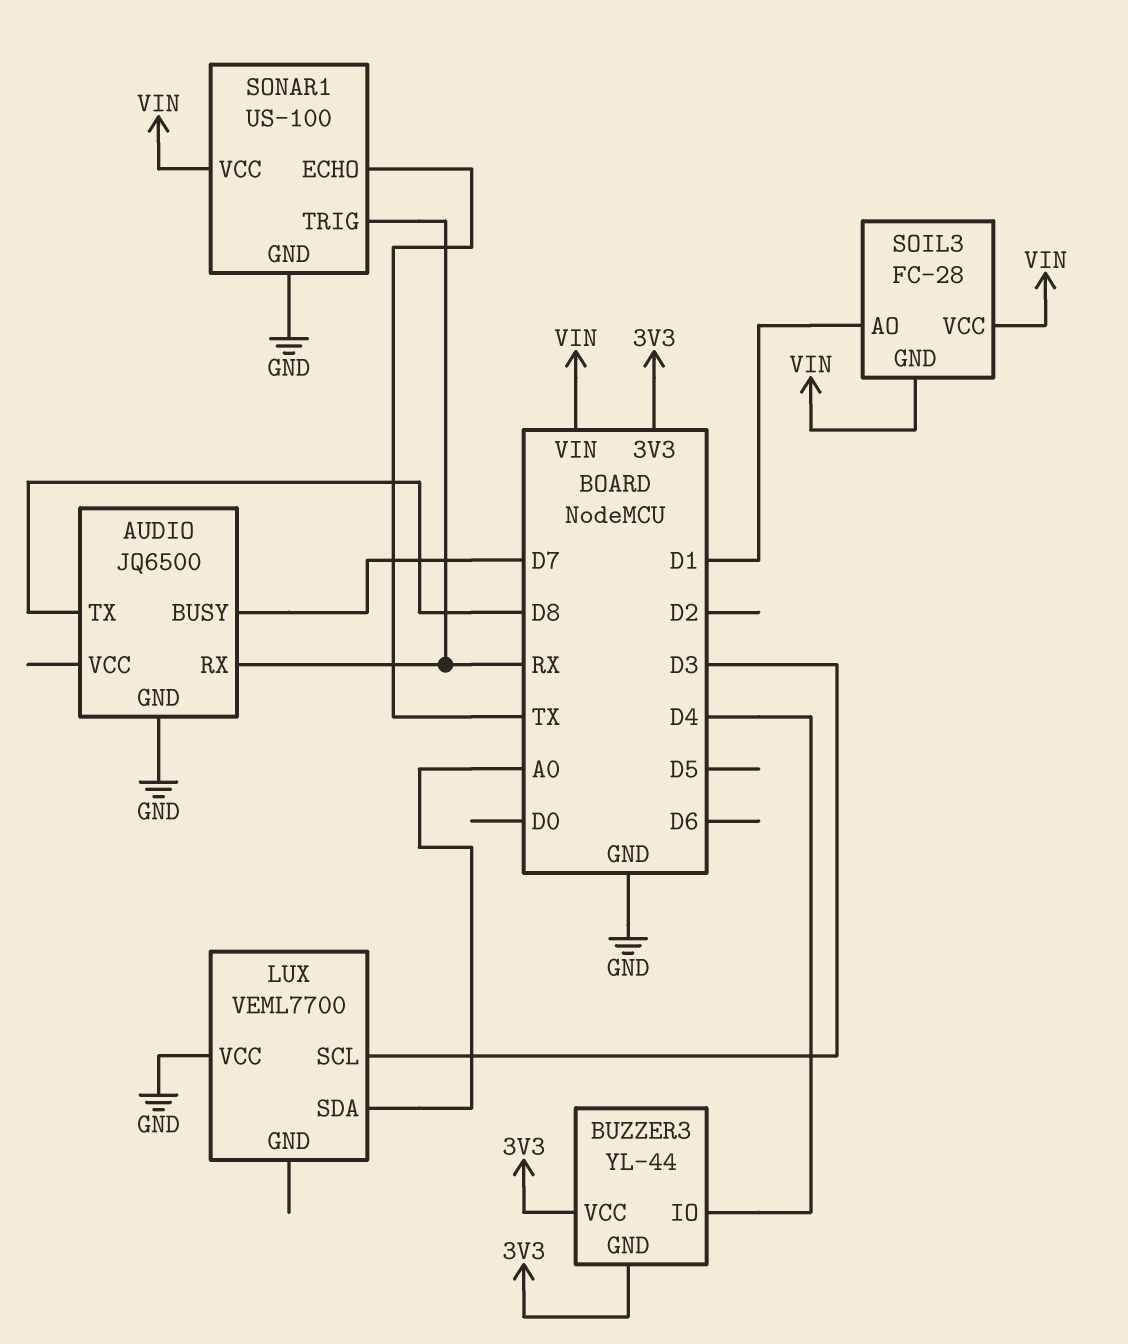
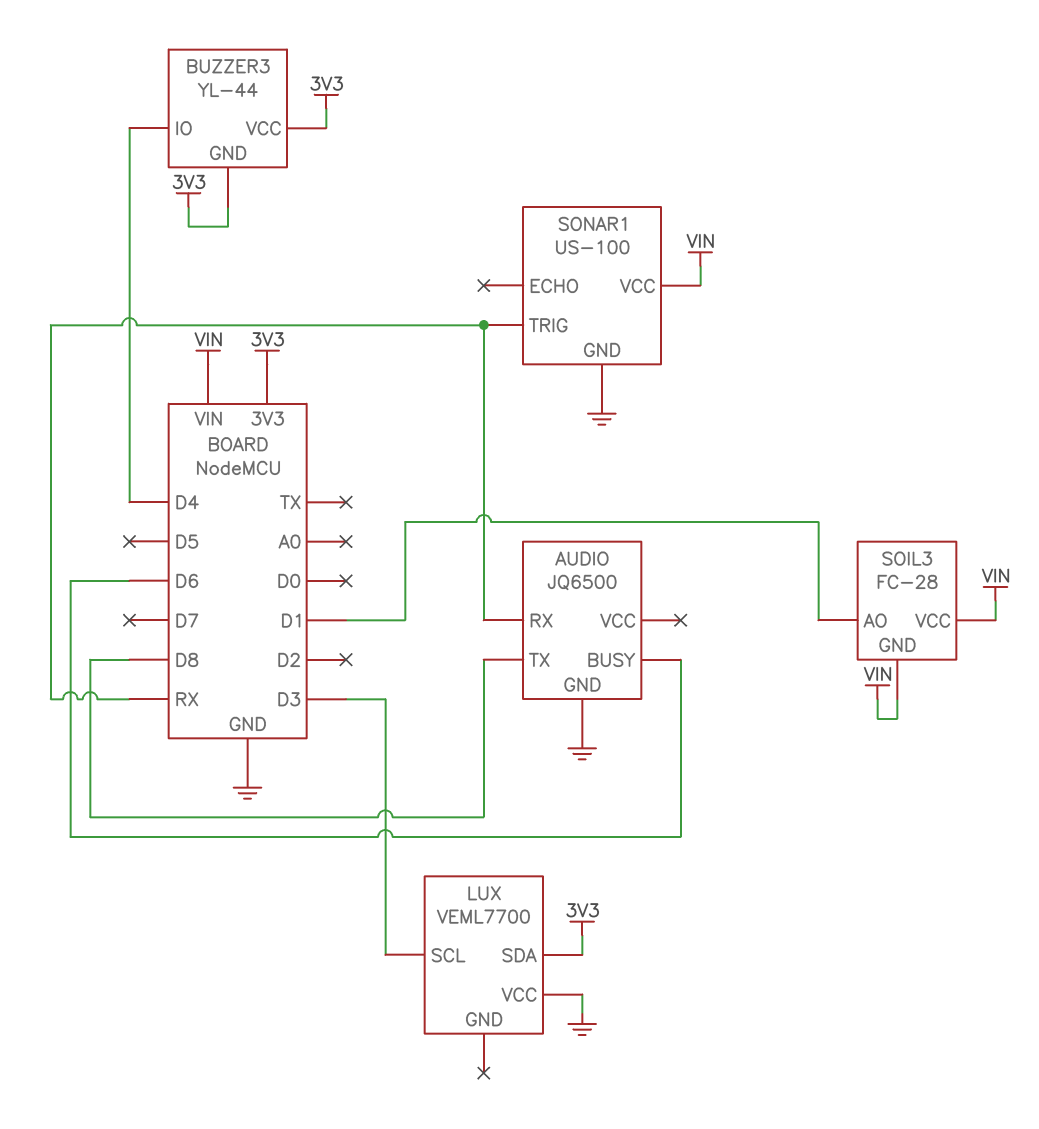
AUDIO pin BUSY: D7 -> D6
LUX pin SDA: A0 -> 3V3
SONAR1 pin ECHO: TX -> none

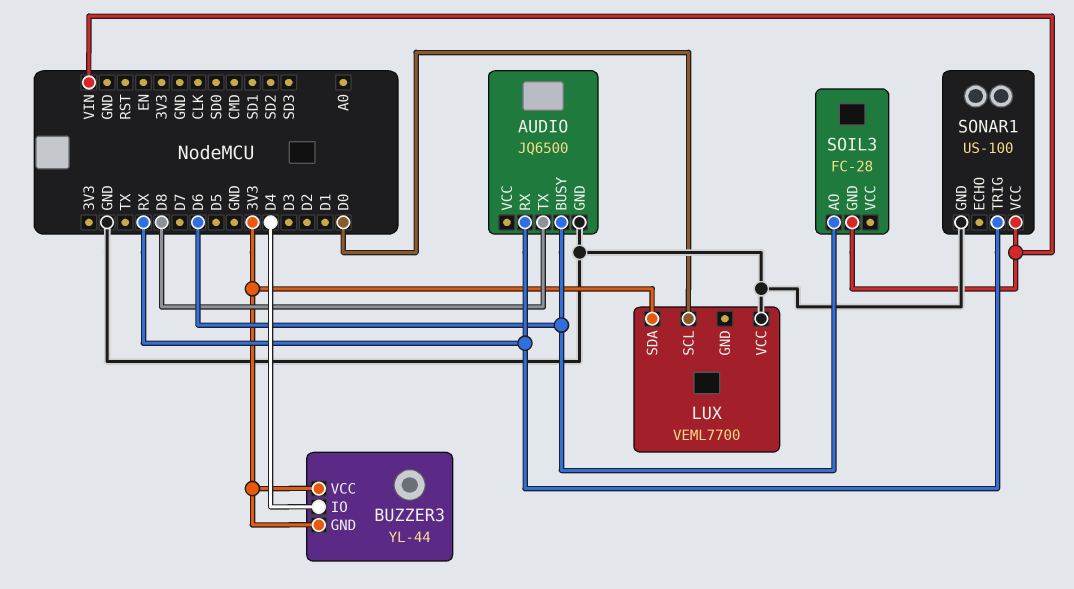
LUX pin SCL: D3 -> D0
SOIL3 pin AO: D1 -> D6
SOIL3 pin VCC: VIN -> none

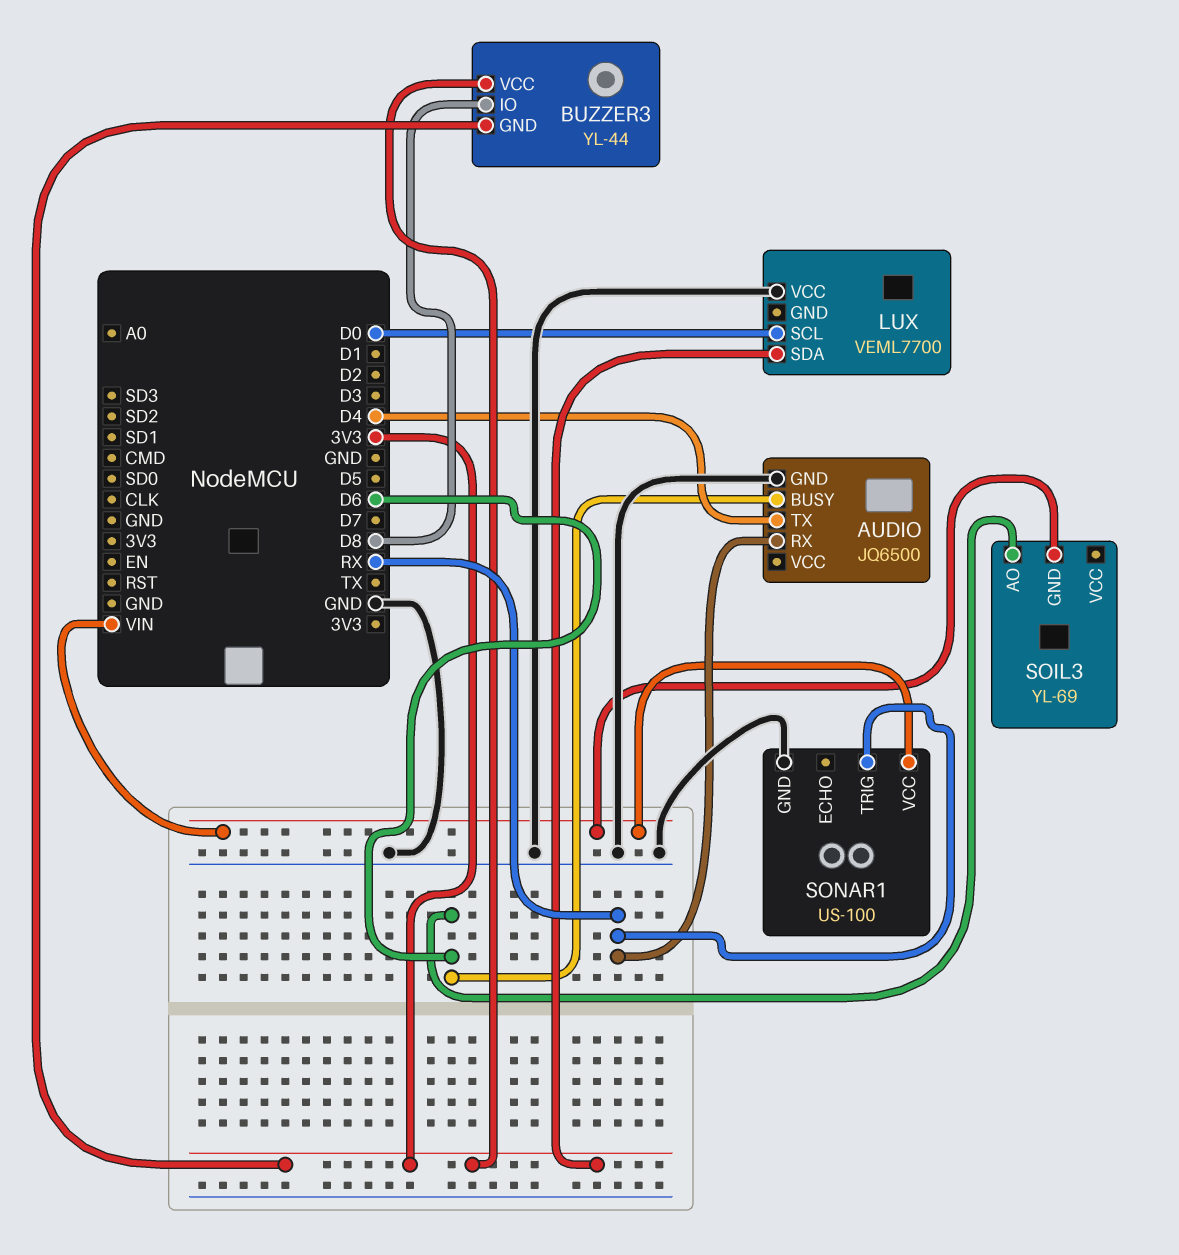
AUDIO pin TX: D8 -> D4
BUZZER3 pin IO: D4 -> D8
SOIL3: FC-28 -> YL-69

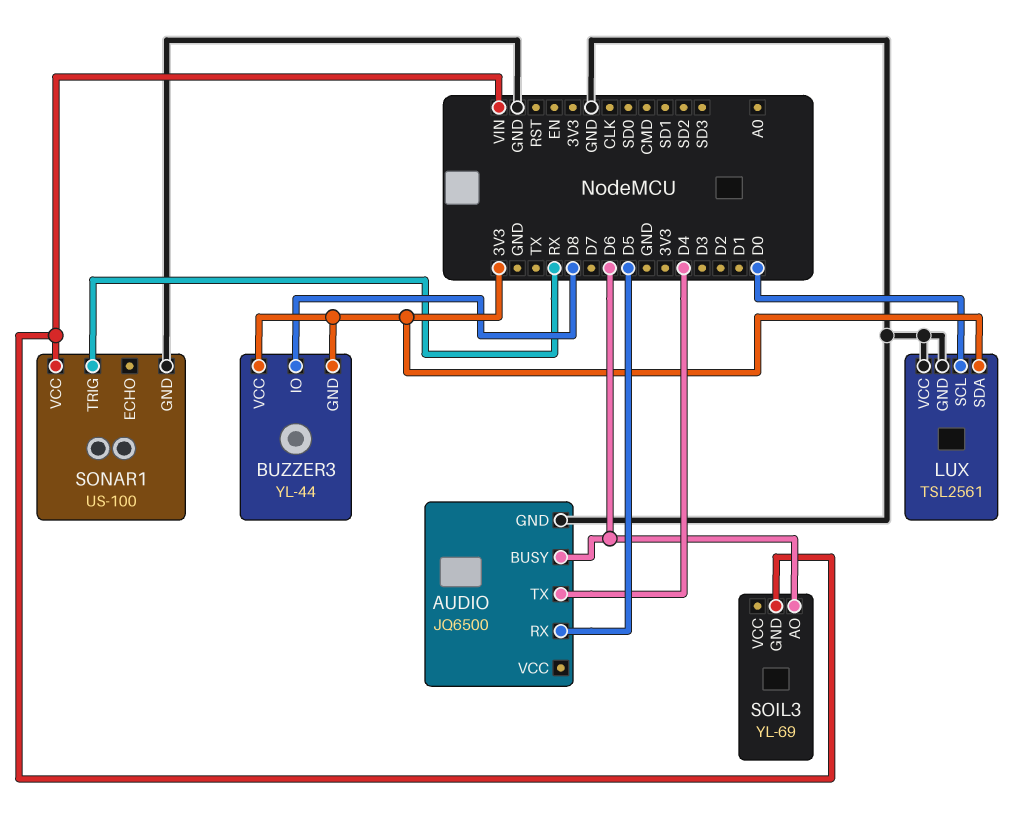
AUDIO pin RX: RX -> D5
LUX: VEML7700 -> TSL2561
LUX pin GND: none -> GND

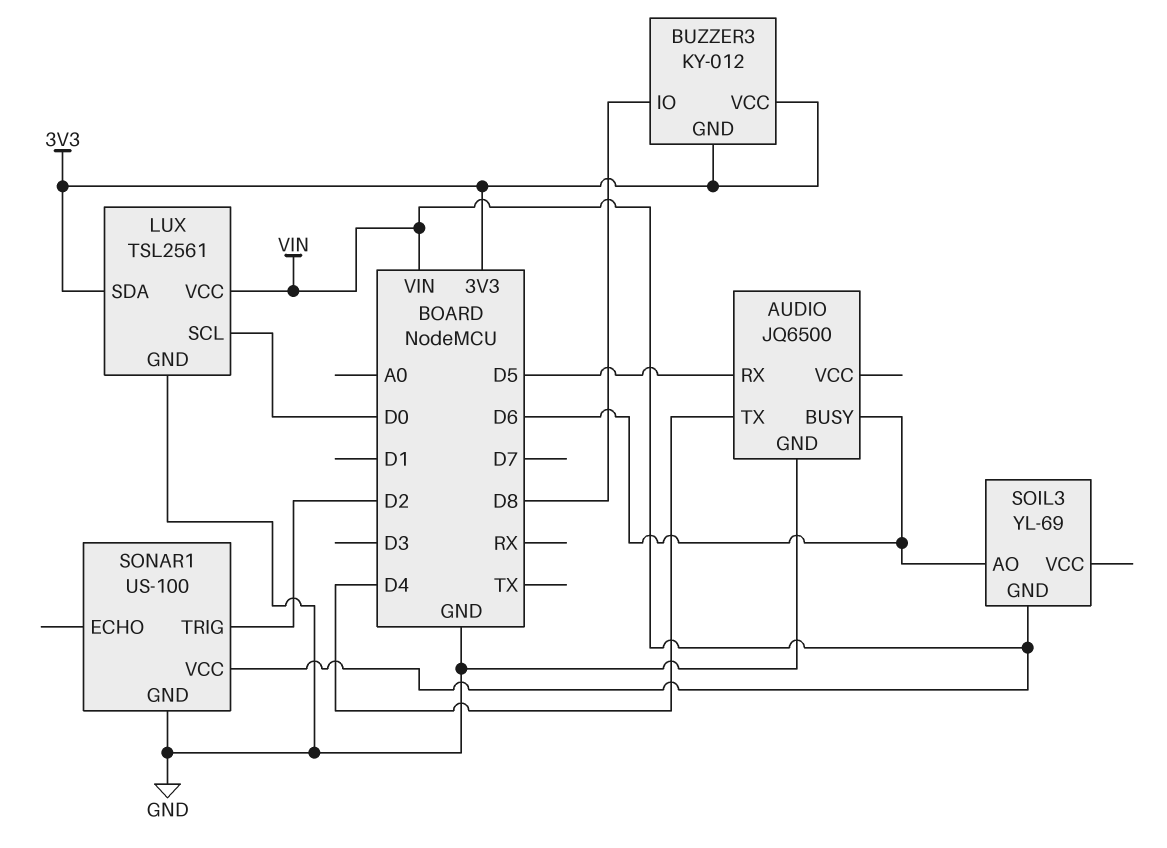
BUZZER3: YL-44 -> KY-012
LUX pin VCC: GND -> VIN
SONAR1 pin TRIG: RX -> D2

